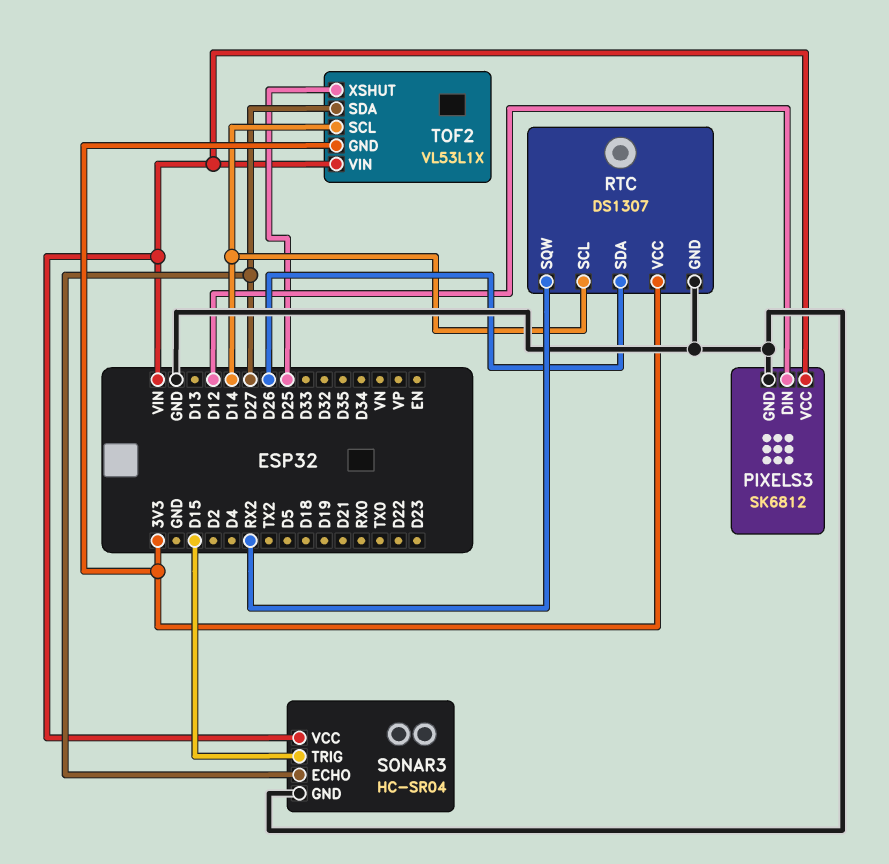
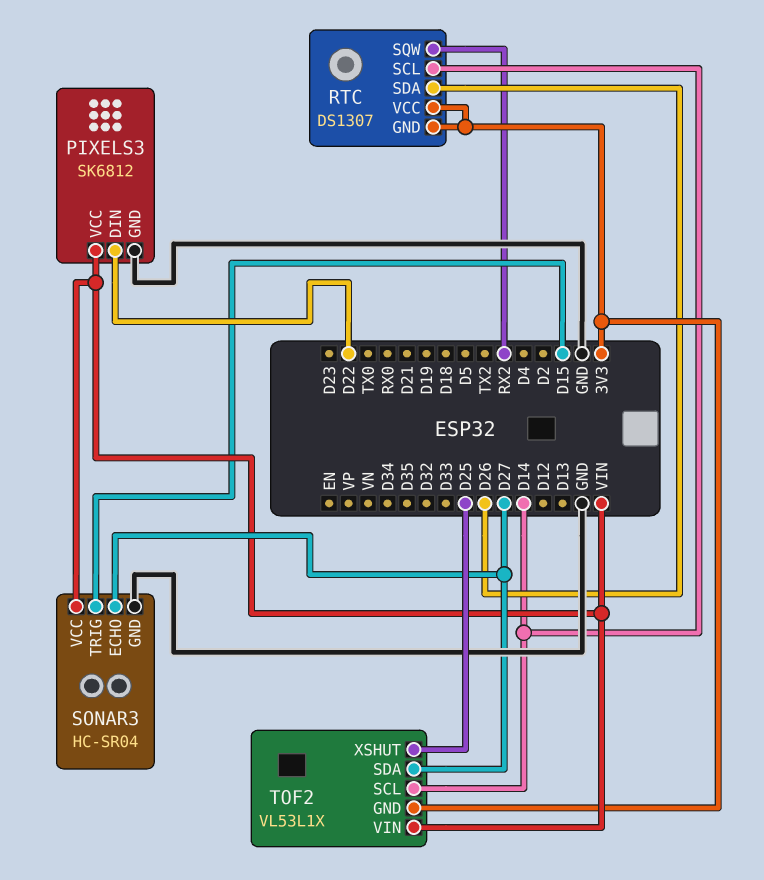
PIXELS3 pin DIN: D12 -> D22
RTC pin GND: GND -> 3V3

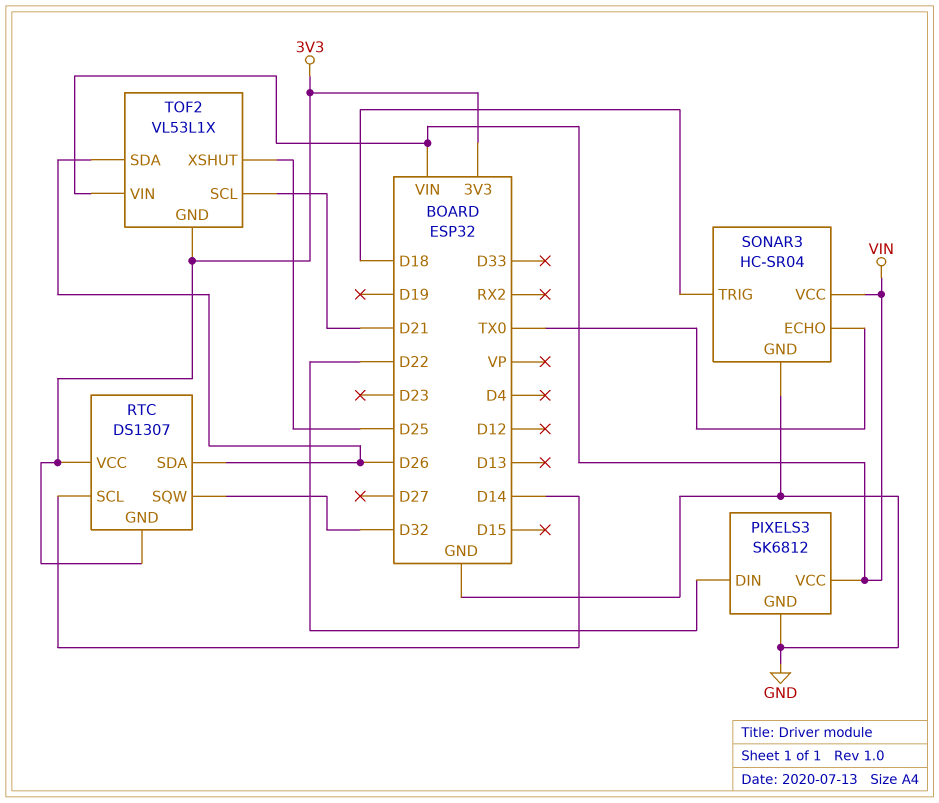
RTC pin SQW: RX2 -> D32
SONAR3 pin ECHO: D27 -> TX0
SONAR3 pin TRIG: D15 -> D18
TOF2 pin SCL: D14 -> D21
TOF2 pin SDA: D27 -> D26

